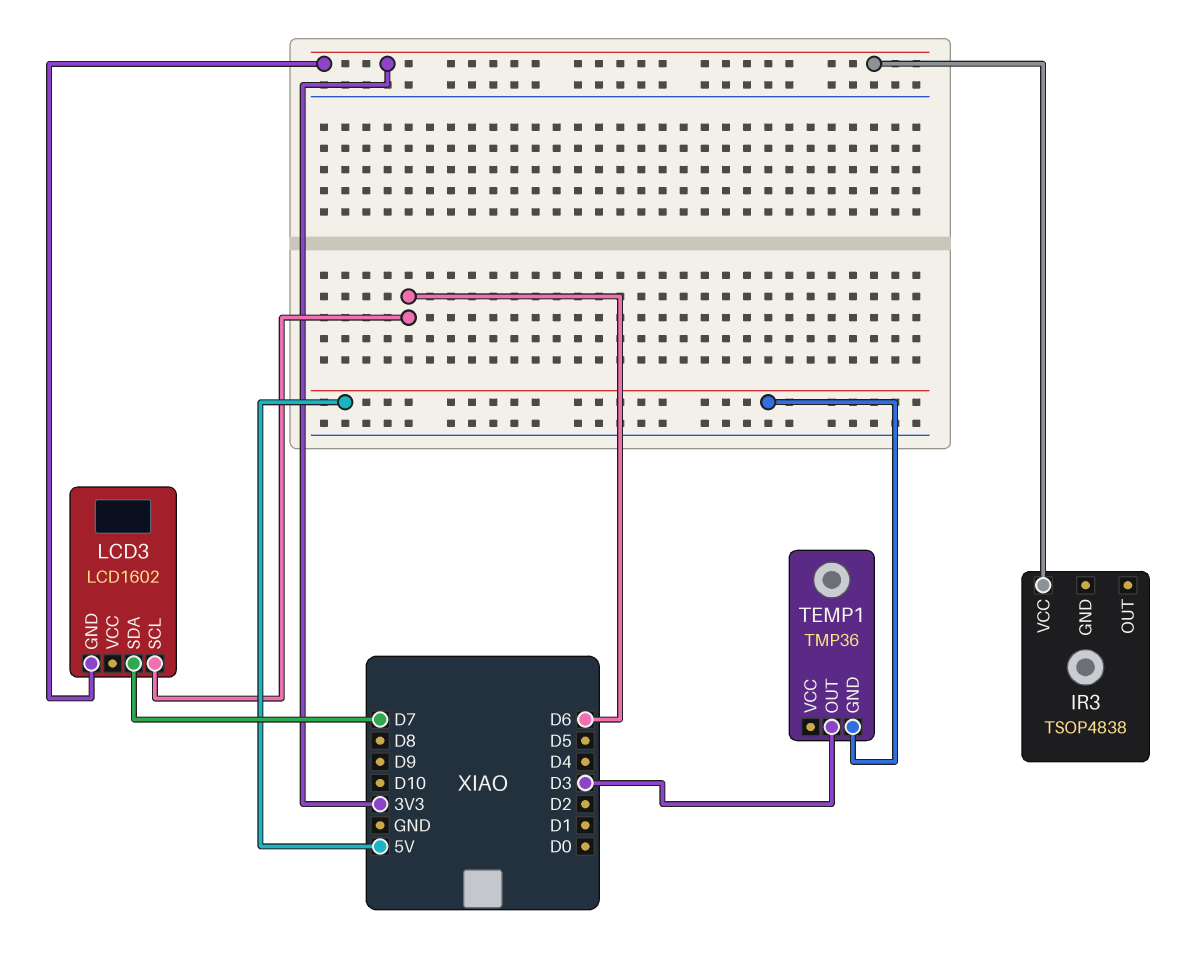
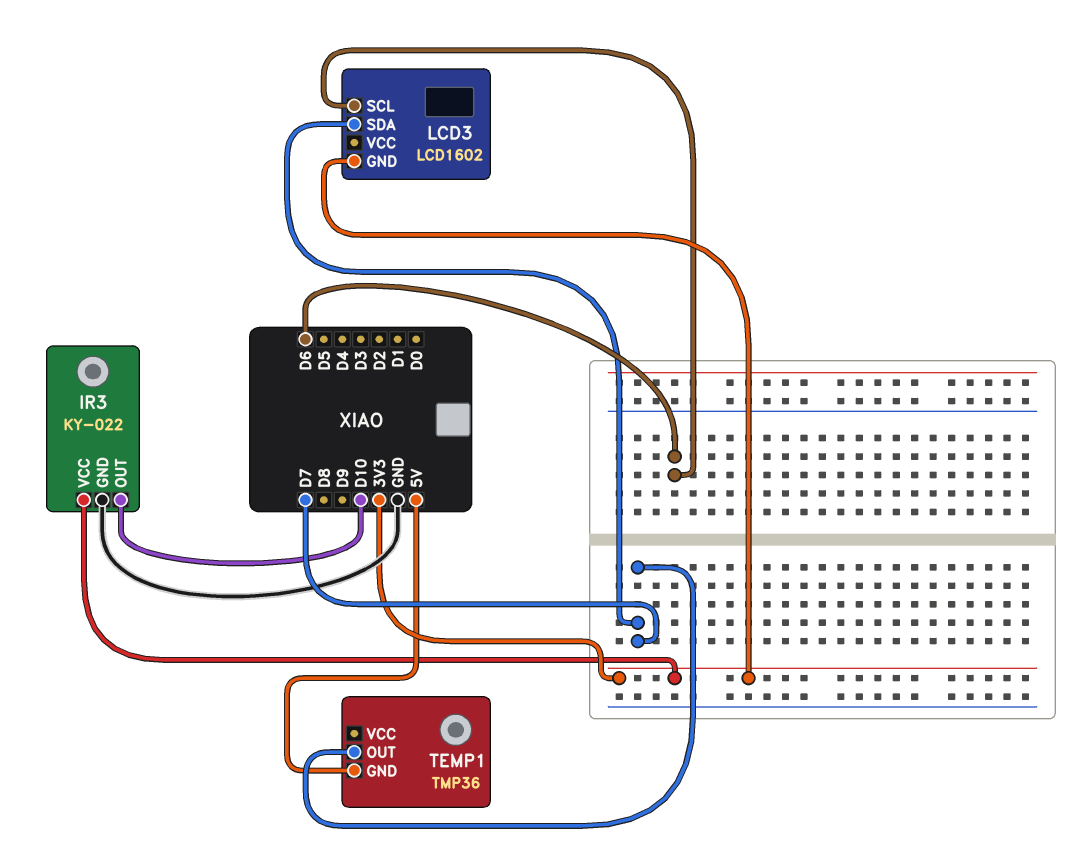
IR3: TSOP4838 -> KY-022
IR3 pin GND: none -> GND
IR3 pin OUT: none -> D10
TEMP1 pin OUT: D3 -> D7

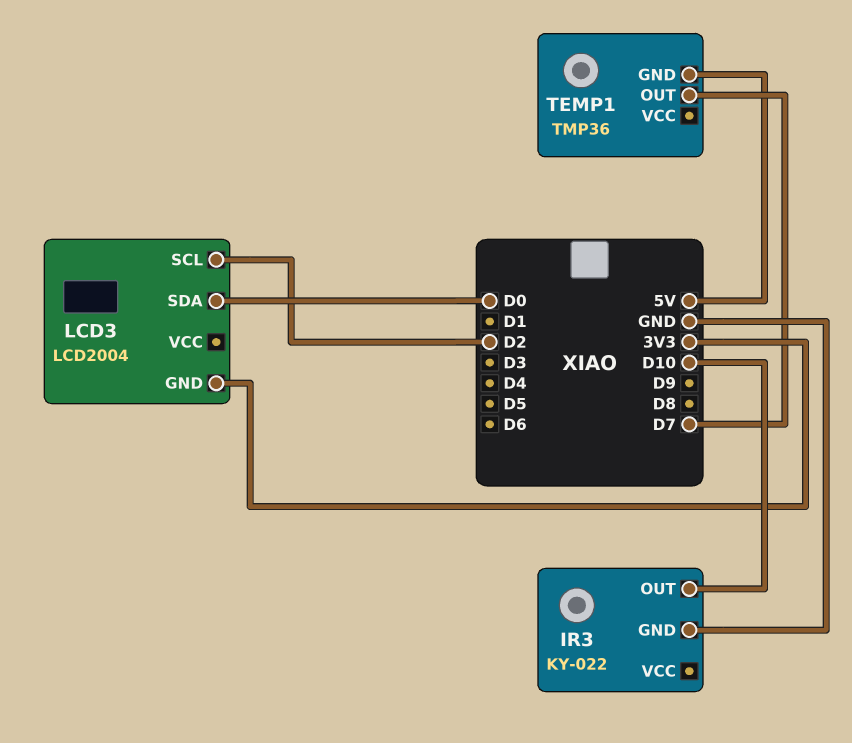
IR3 pin VCC: 3V3 -> none
LCD3: LCD1602 -> LCD2004
LCD3 pin SCL: D6 -> D2
LCD3 pin SDA: D7 -> D0

